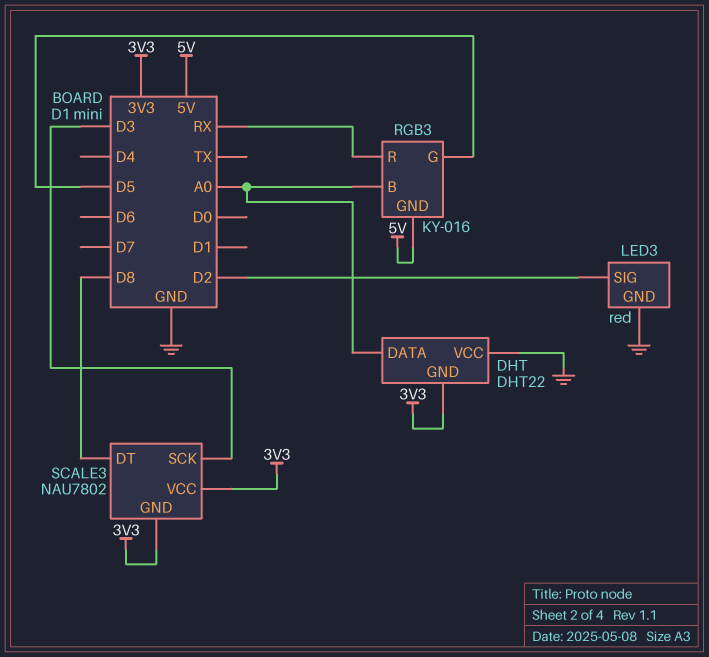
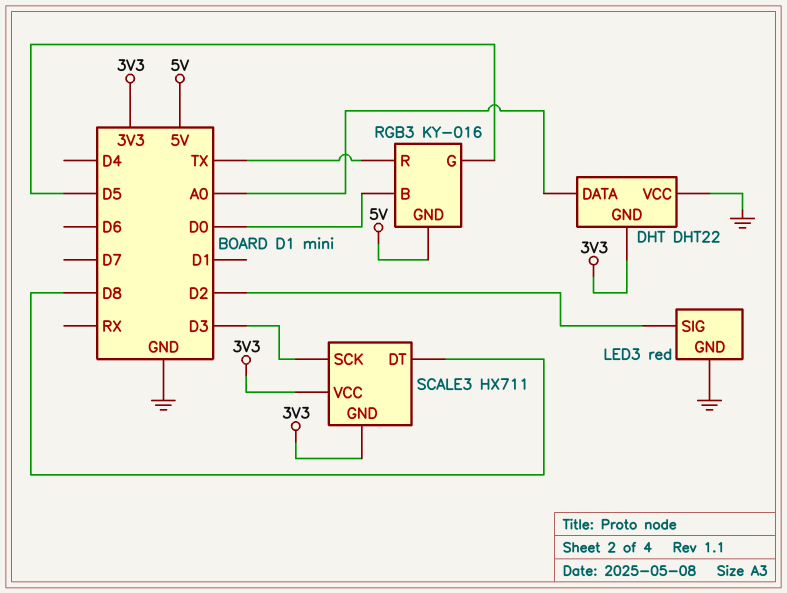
RGB3 pin B: A0 -> D0
RGB3 pin R: RX -> TX
SCALE3: NAU7802 -> HX711

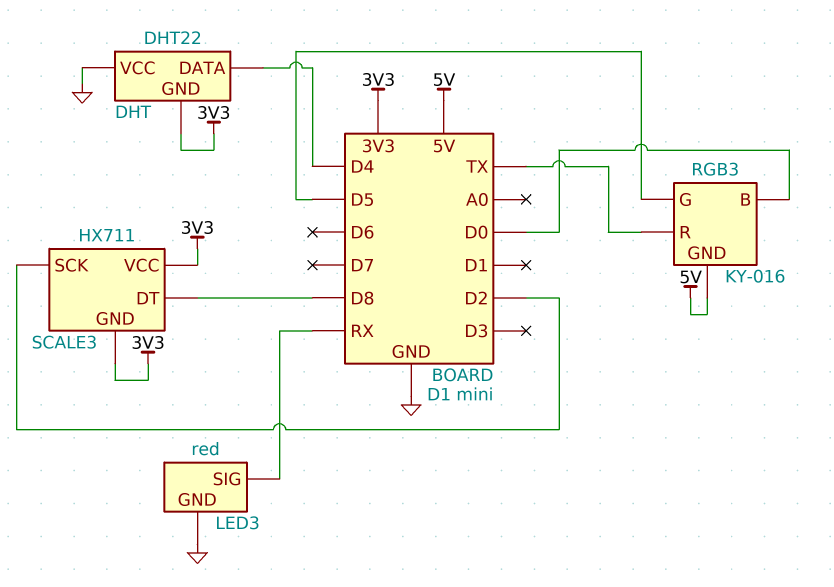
DHT pin DATA: A0 -> D4
LED3 pin SIG: D2 -> RX
SCALE3 pin SCK: D3 -> D2

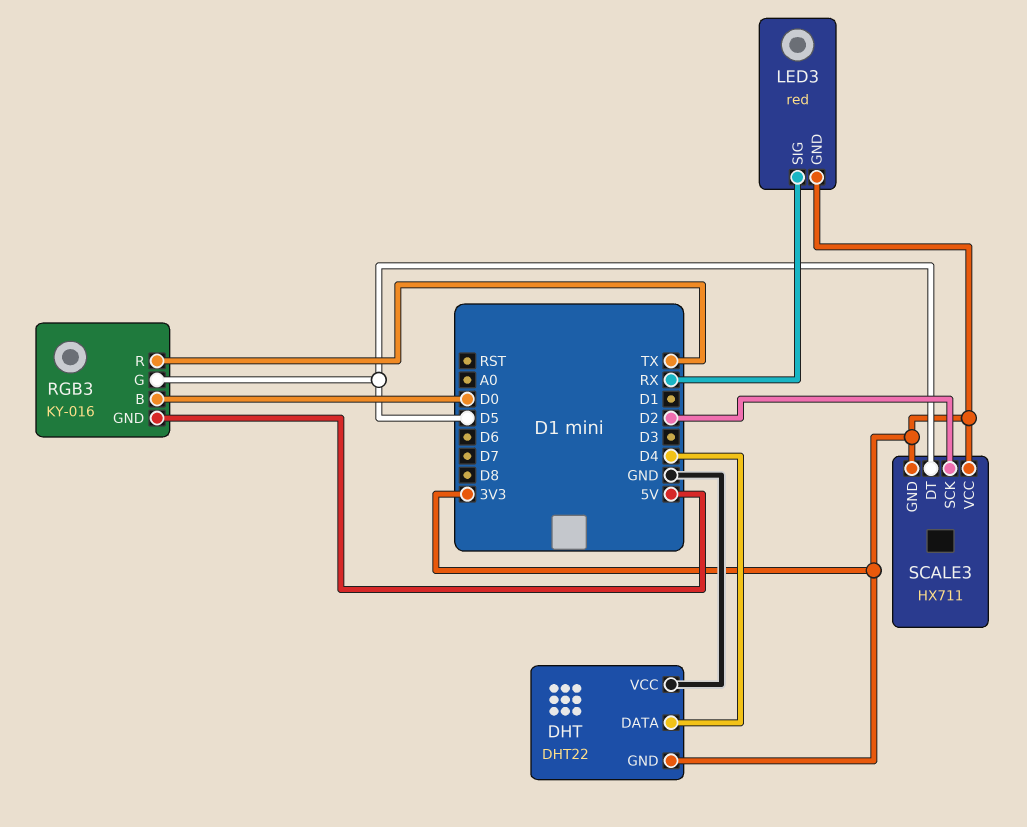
LED3 pin GND: GND -> 3V3
SCALE3 pin DT: D8 -> D5

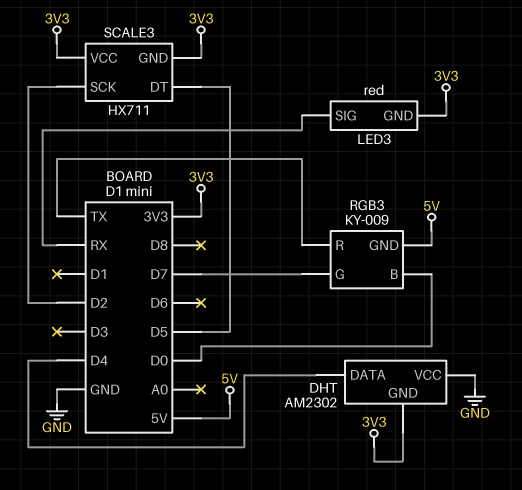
DHT: DHT22 -> AM2302
RGB3: KY-016 -> KY-009
RGB3 pin G: D5 -> D7

